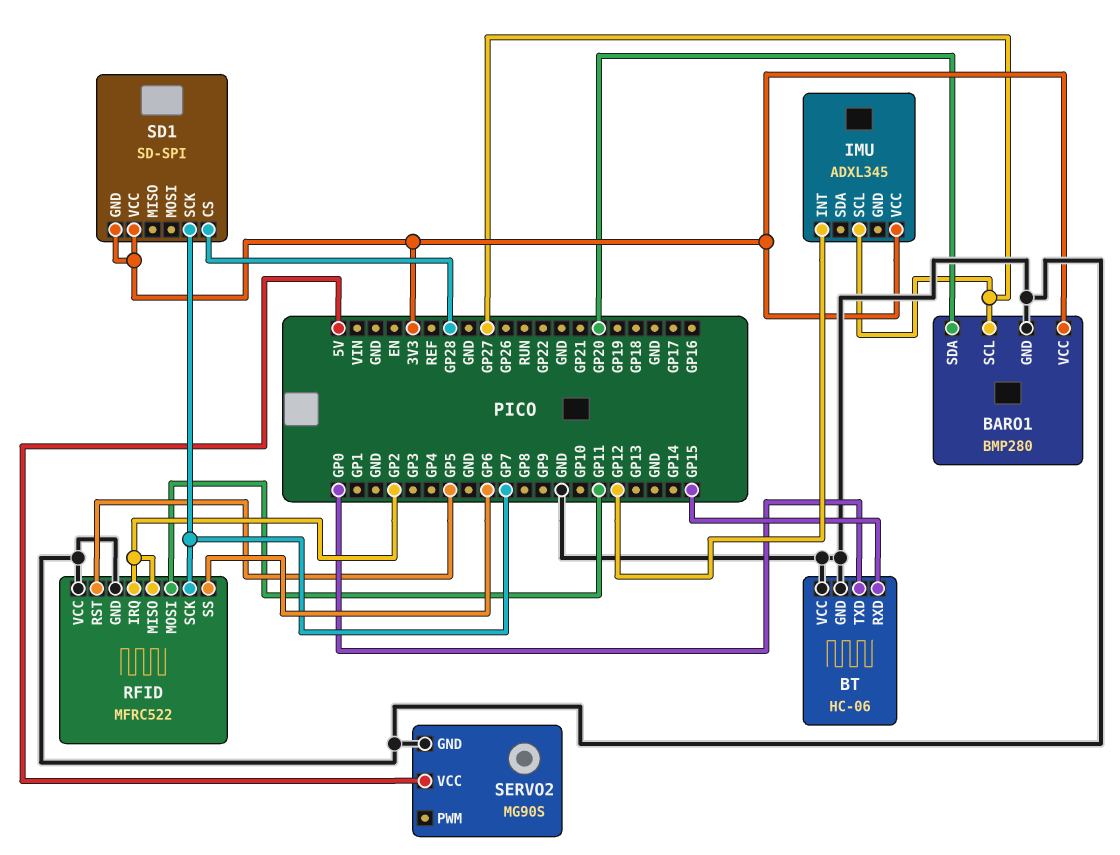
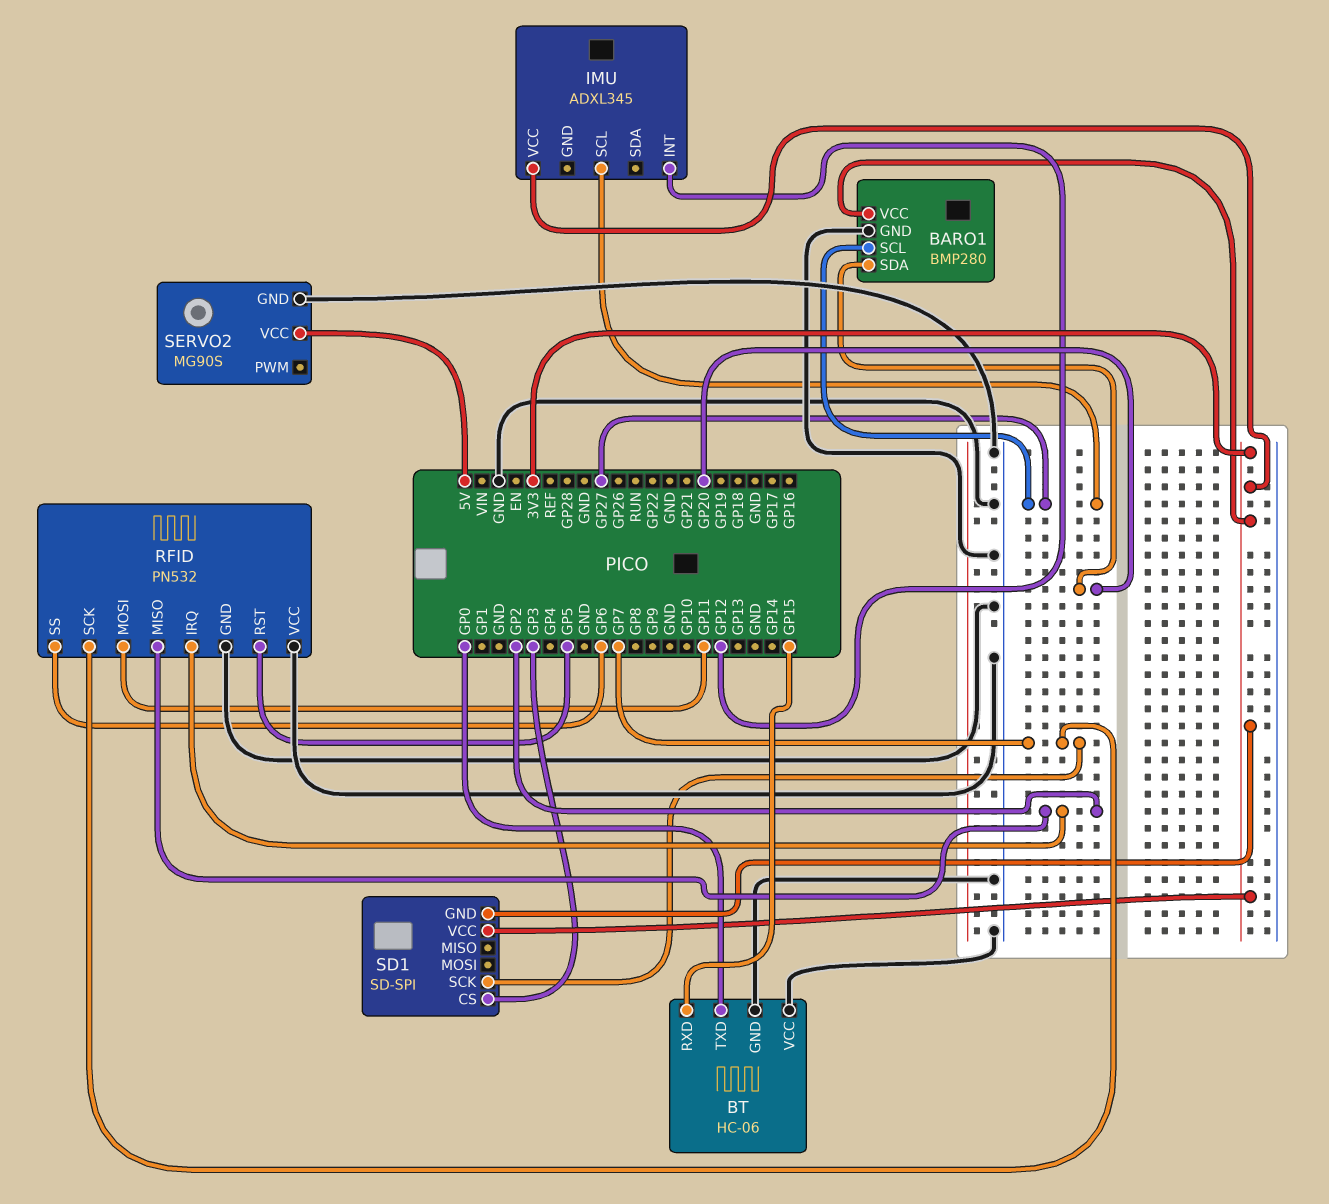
RFID: MFRC522 -> PN532
SD1 pin CS: GP28 -> GP3

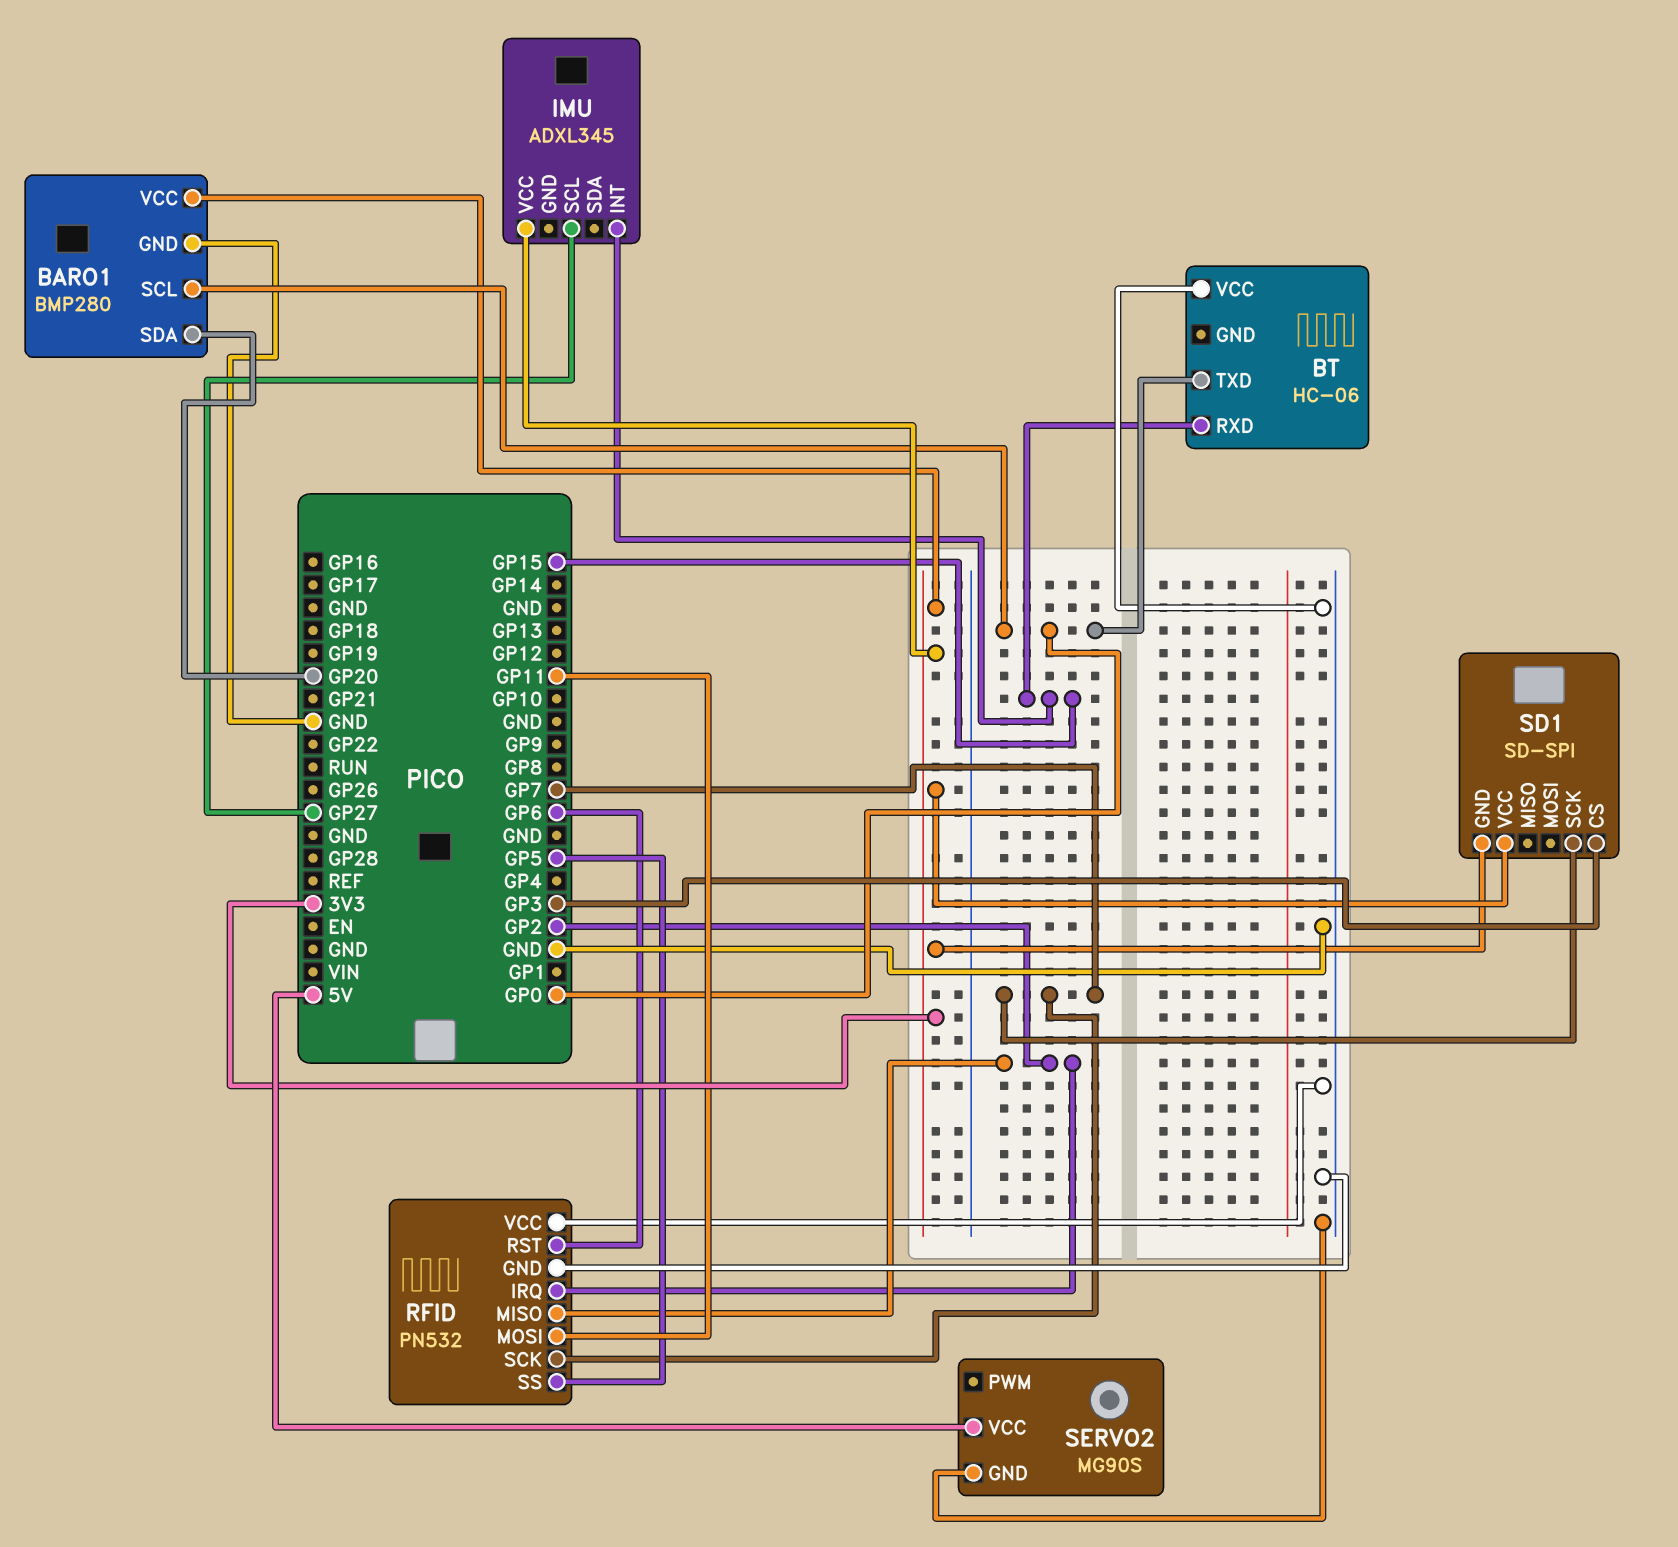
BARO1 pin SCL: GP27 -> GP0
BT pin GND: GND -> none
IMU pin INT: GP12 -> GP15
RFID pin RST: GP5 -> GP6
RFID pin SS: GP6 -> GP5

